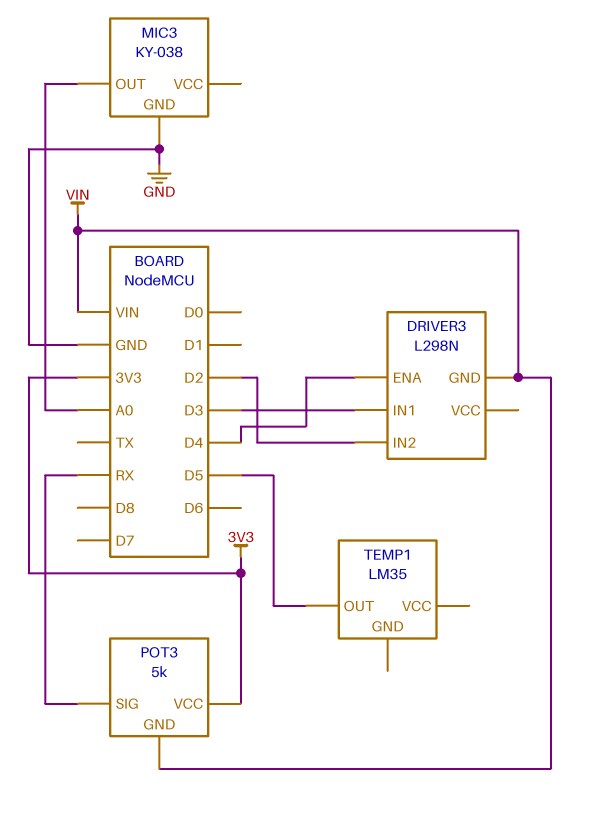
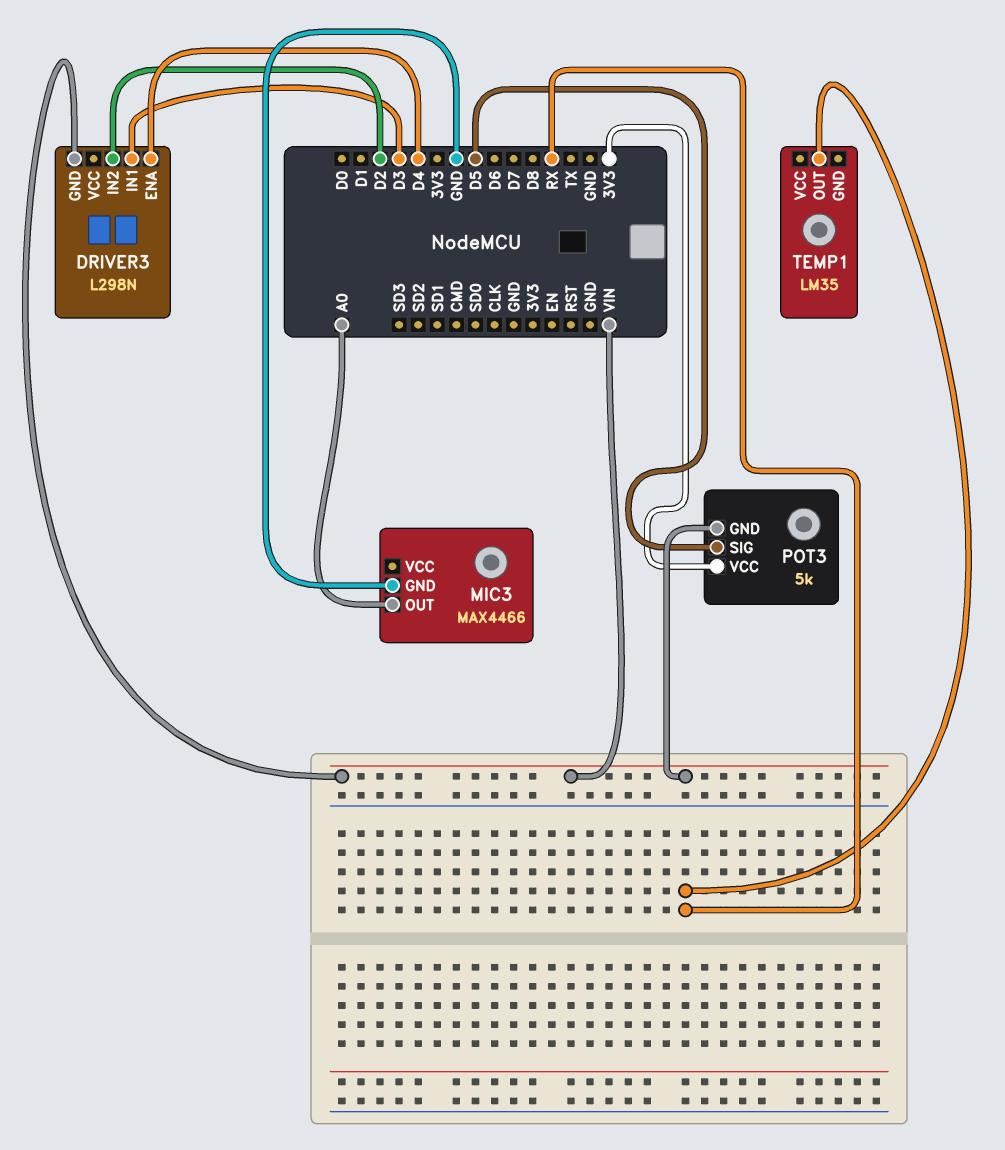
MIC3: KY-038 -> MAX4466
POT3 pin SIG: RX -> D5
TEMP1 pin OUT: D5 -> RX

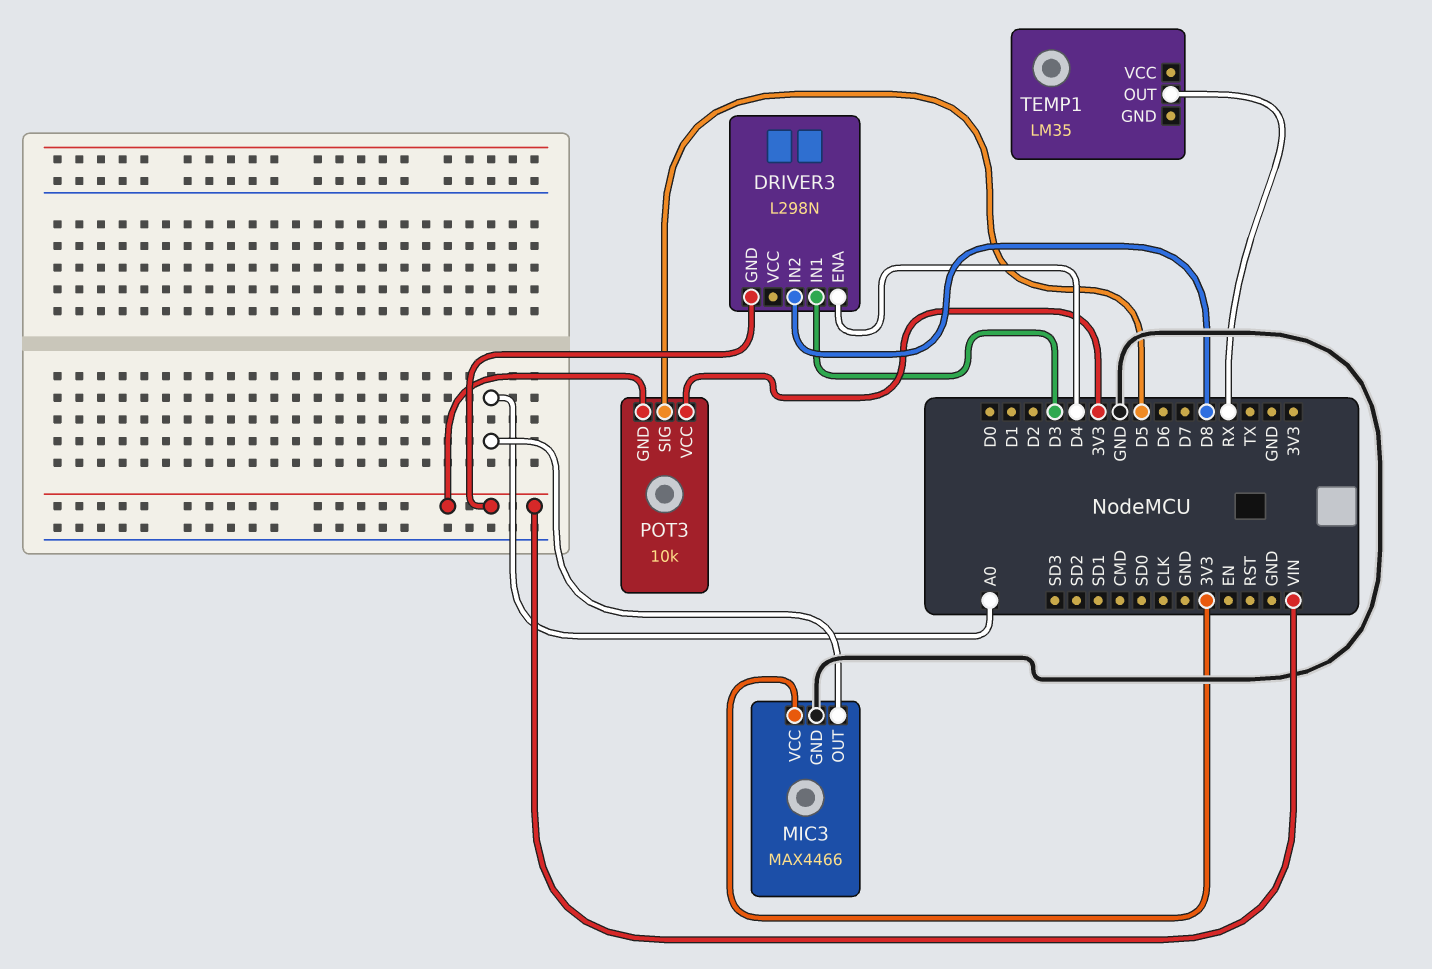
DRIVER3 pin IN2: D2 -> D8
MIC3 pin VCC: none -> 3V3
POT3: 5k -> 10k

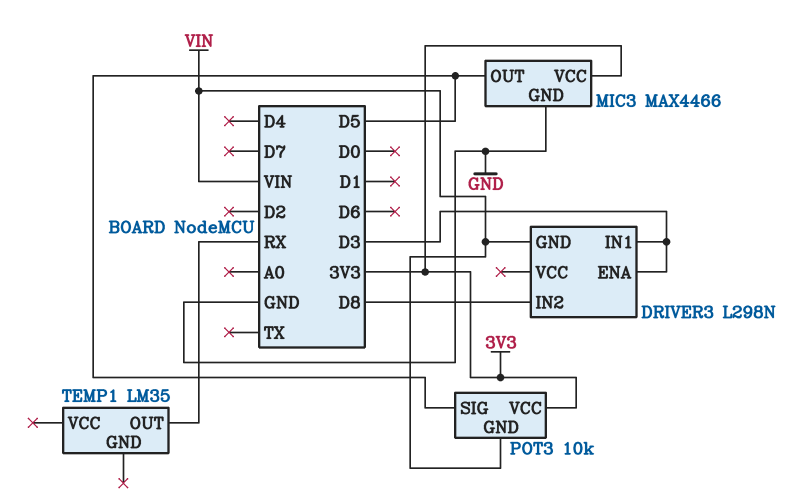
DRIVER3 pin ENA: D4 -> D3
MIC3 pin OUT: A0 -> D5

